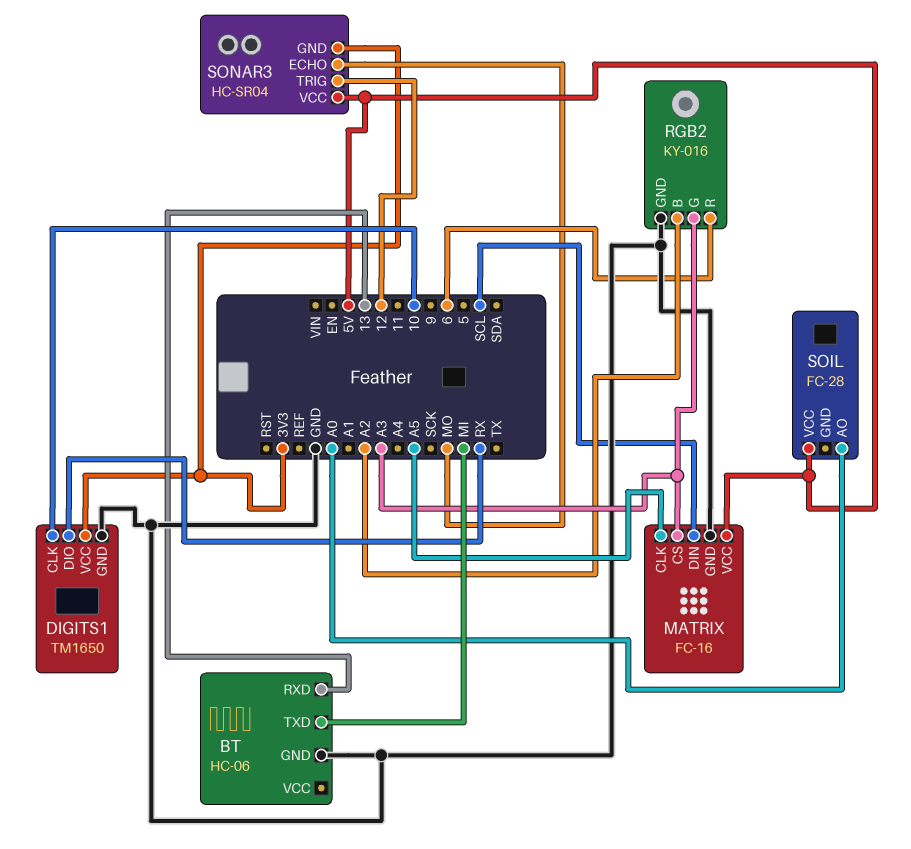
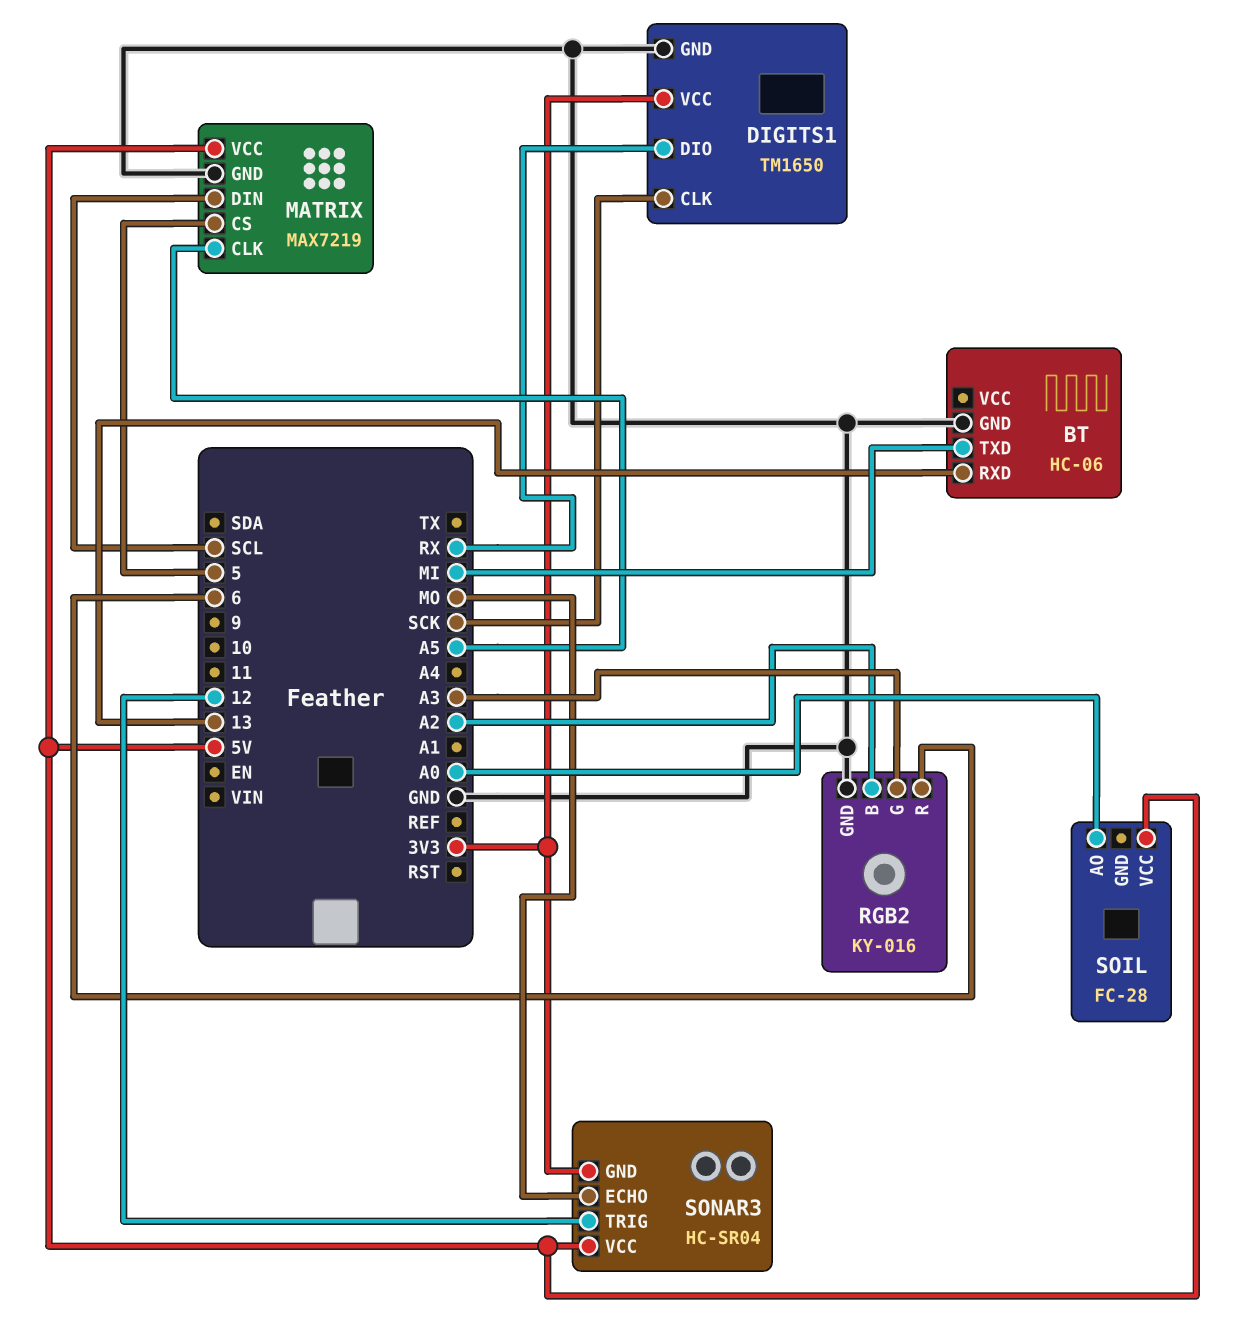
DIGITS1 pin CLK: 10 -> SCK
MATRIX: FC-16 -> MAX7219
MATRIX pin CS: A3 -> 5

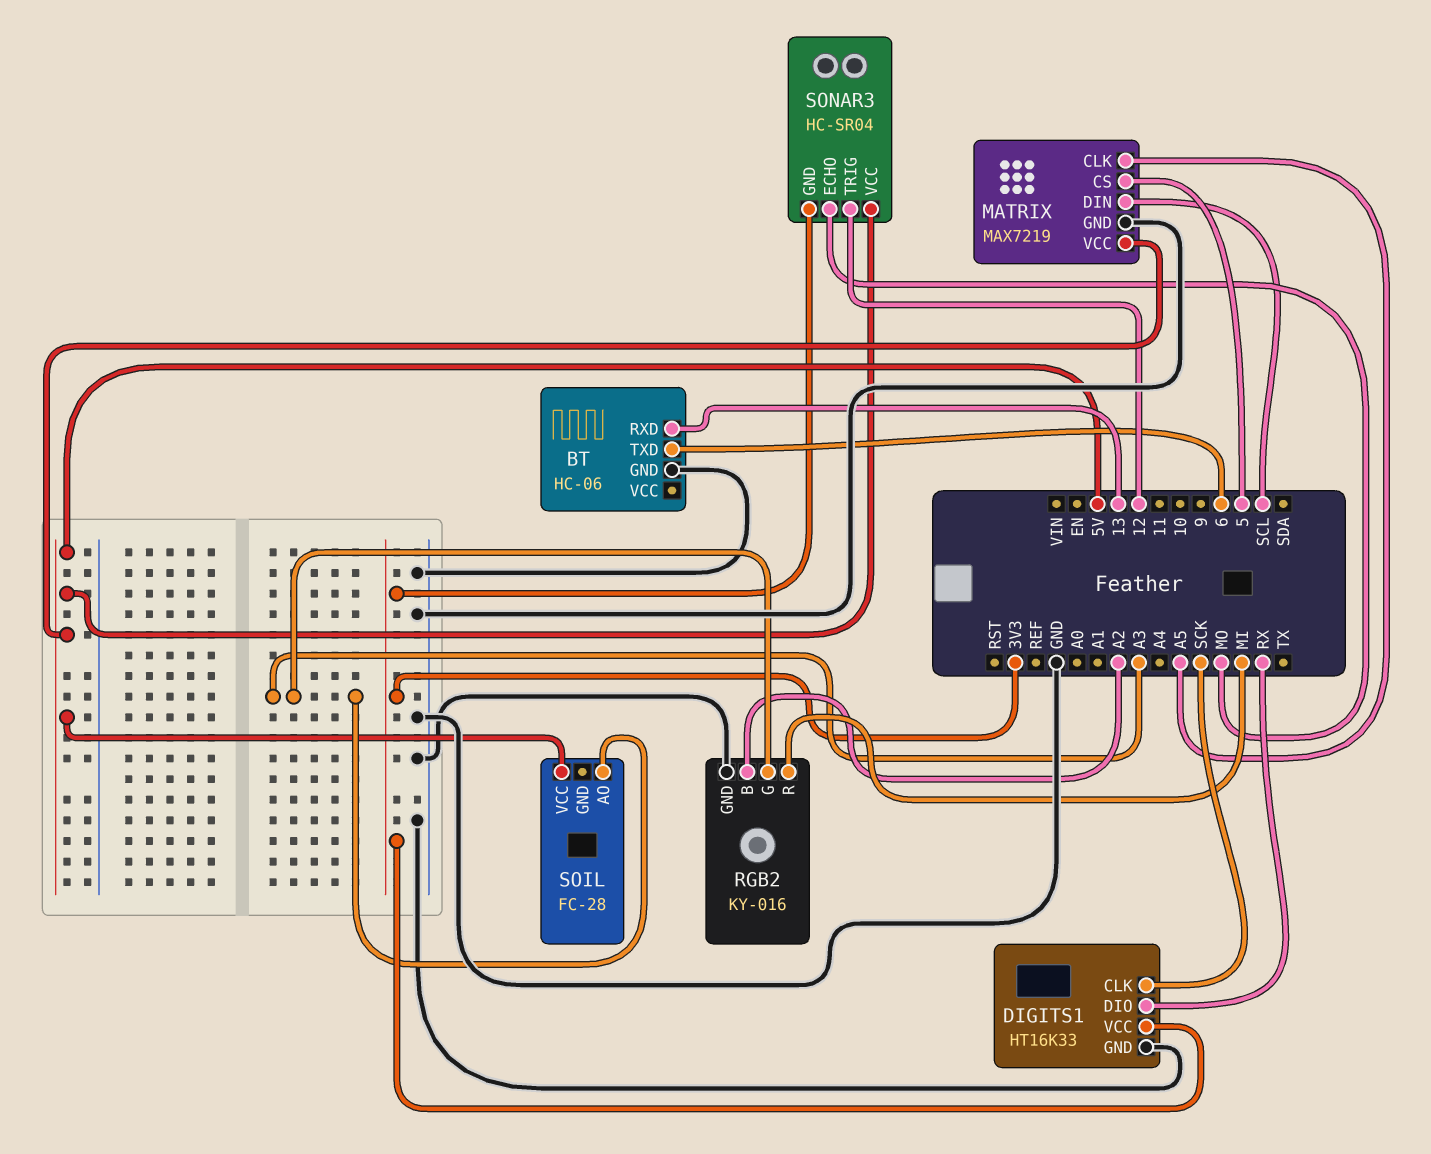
BT pin TXD: MI -> 6
DIGITS1: TM1650 -> HT16K33
RGB2 pin R: 6 -> MI
SOIL pin AO: A0 -> A3

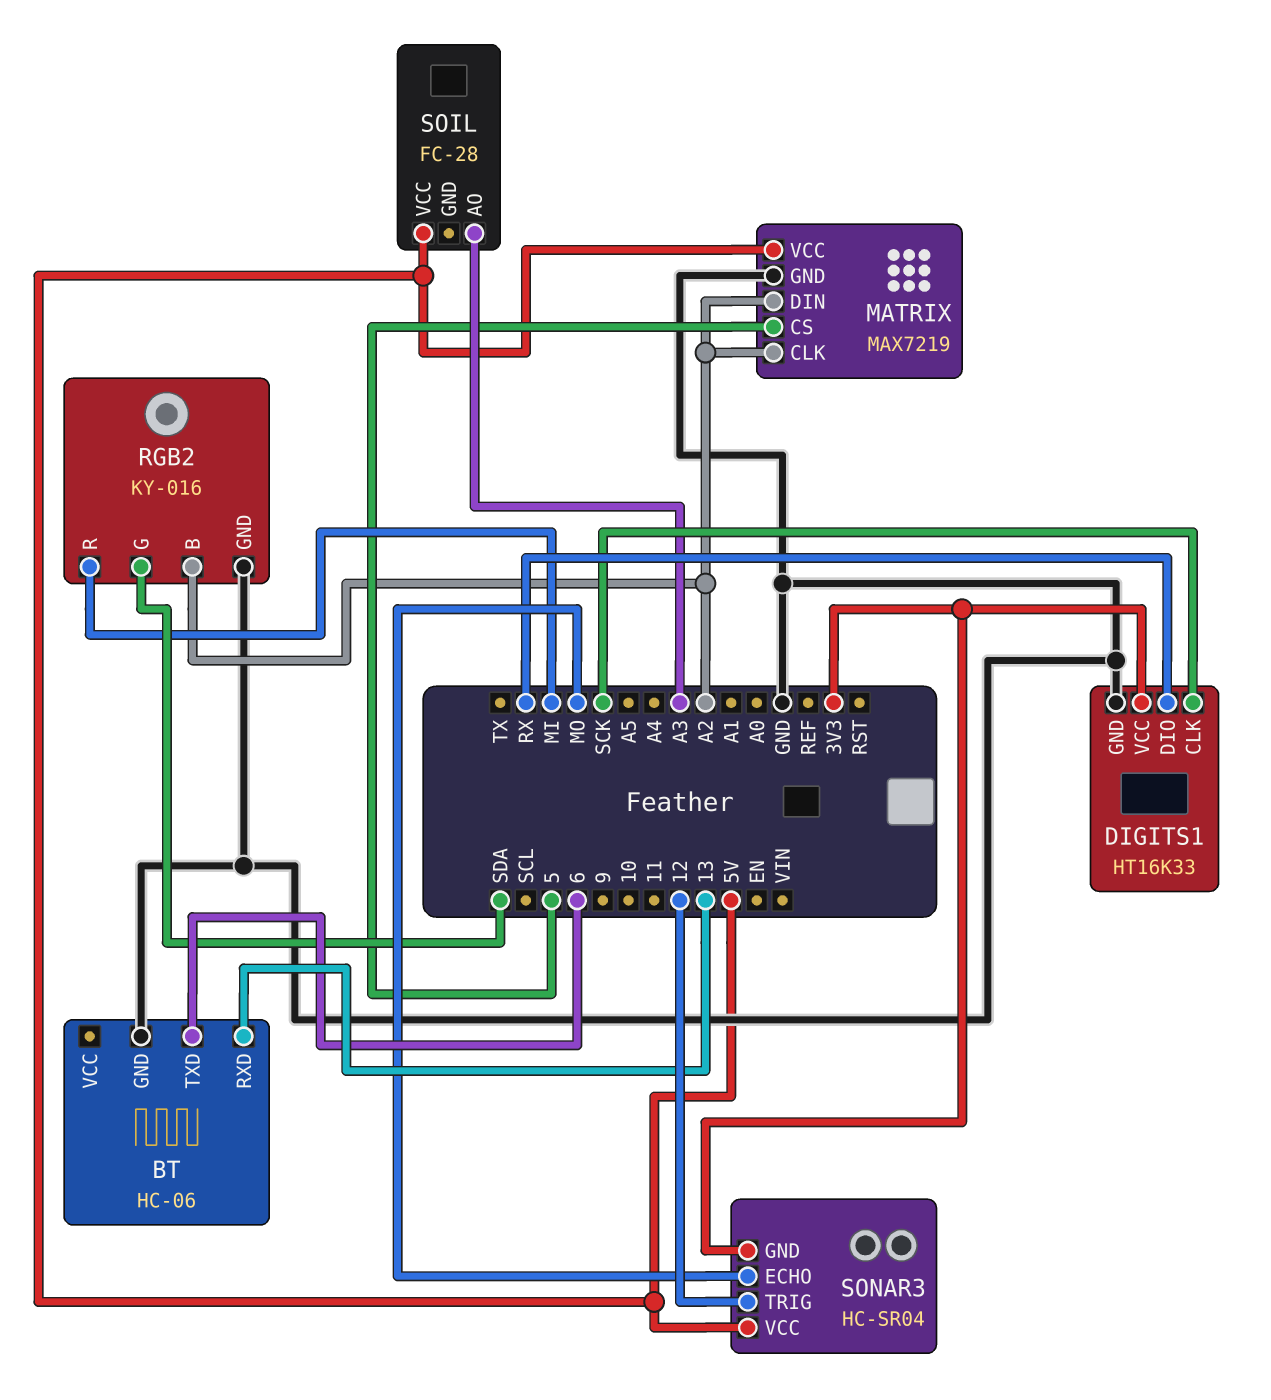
MATRIX pin CLK: A5 -> A2
MATRIX pin DIN: SCL -> A2
RGB2 pin G: A3 -> SDA

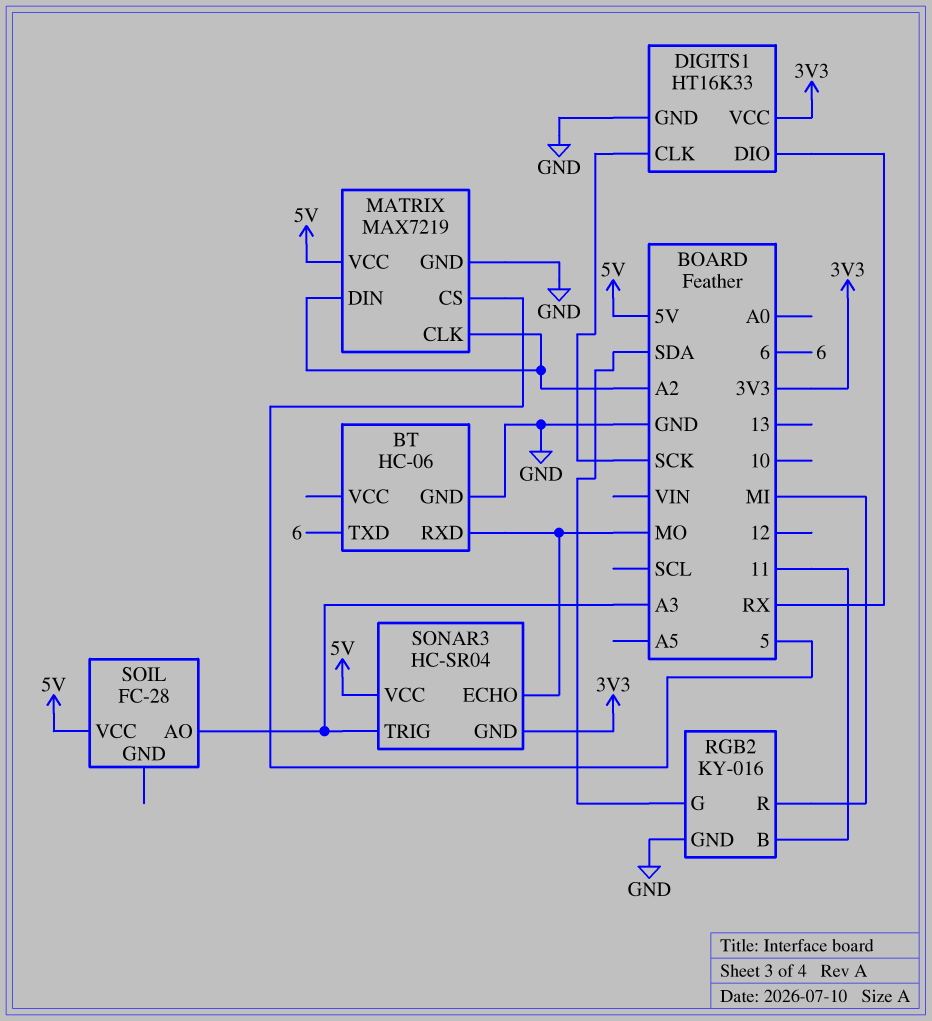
BT pin RXD: 13 -> MO
RGB2 pin B: A2 -> 11
SONAR3 pin TRIG: 12 -> A3

